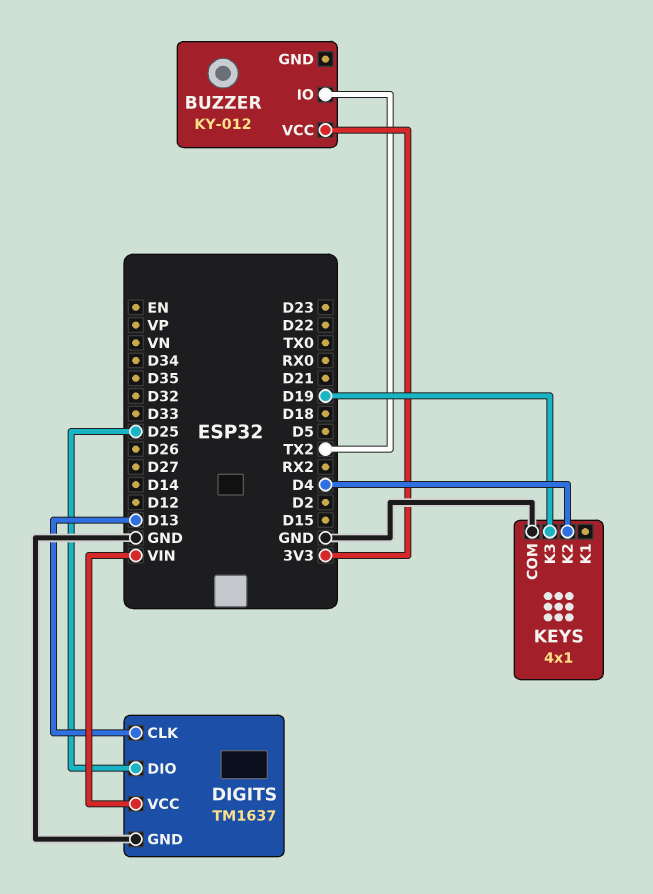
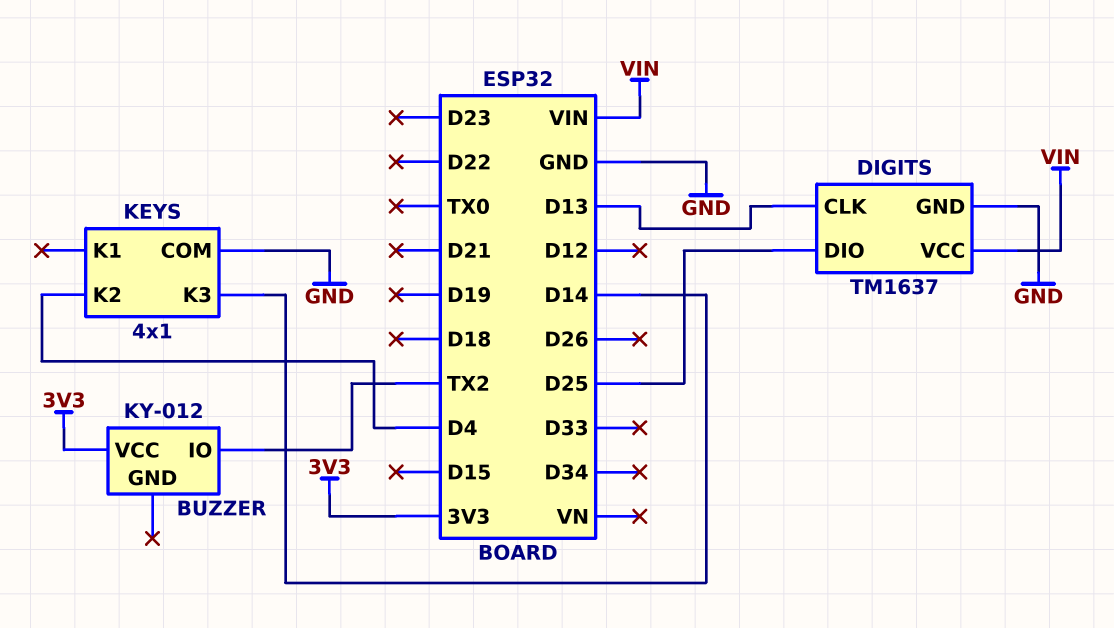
KEYS pin K3: D19 -> D14

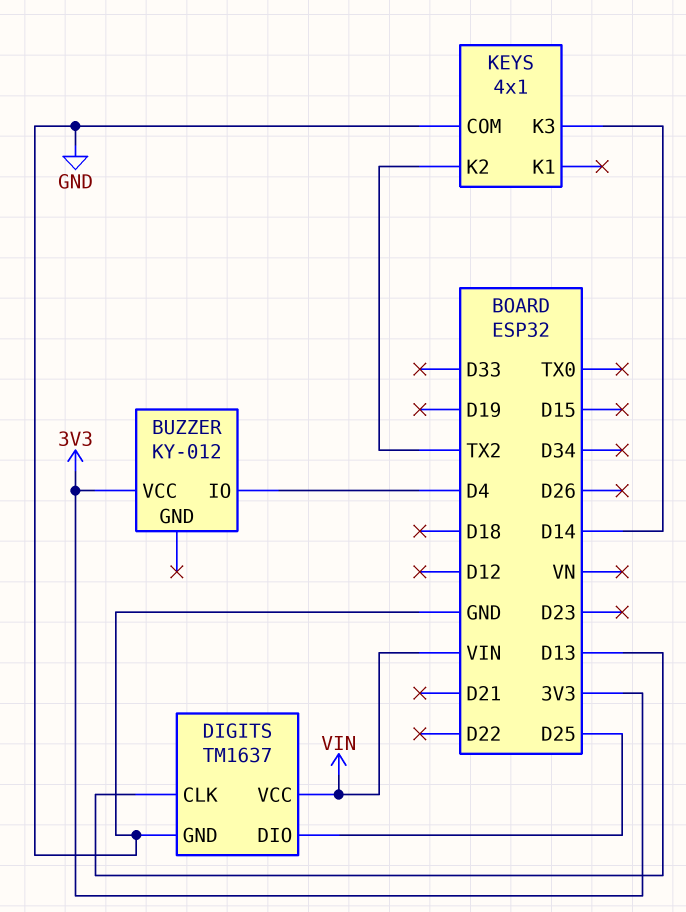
BUZZER pin IO: TX2 -> D4
KEYS pin K2: D4 -> TX2

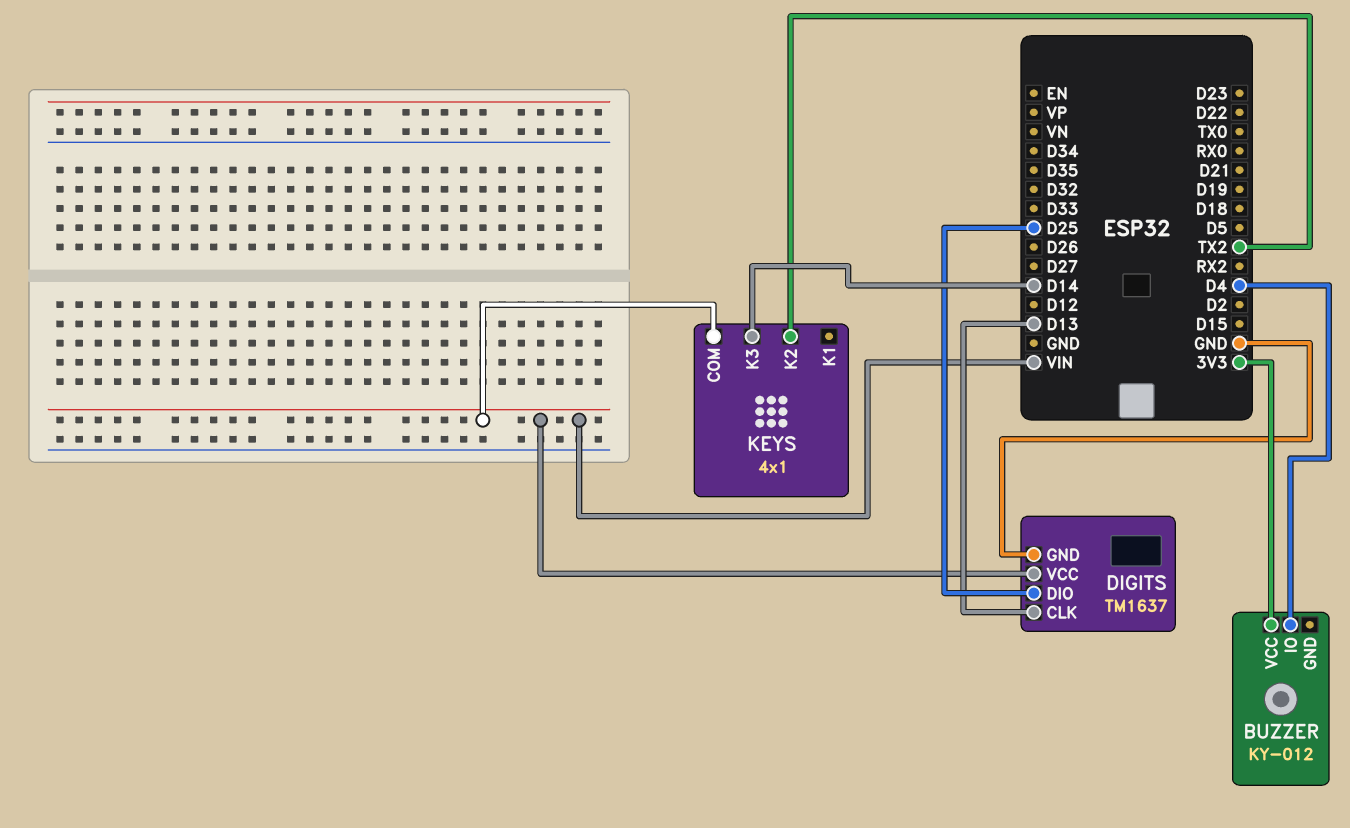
KEYS pin COM: GND -> VIN

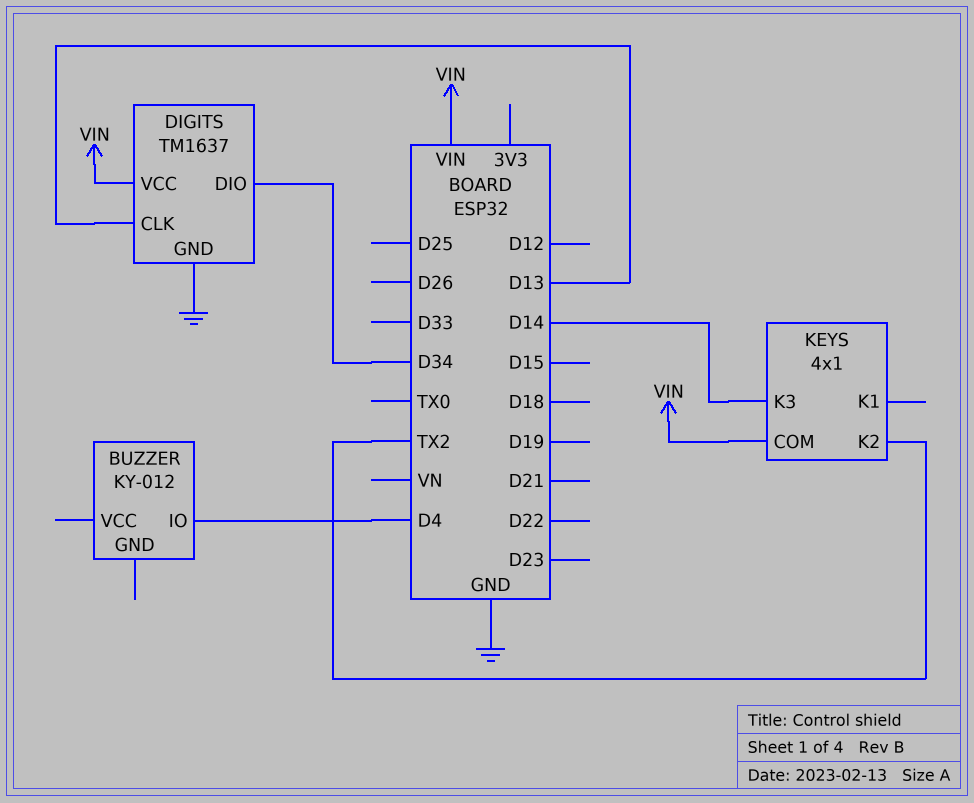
BUZZER pin VCC: 3V3 -> none
DIGITS pin DIO: D25 -> D34

